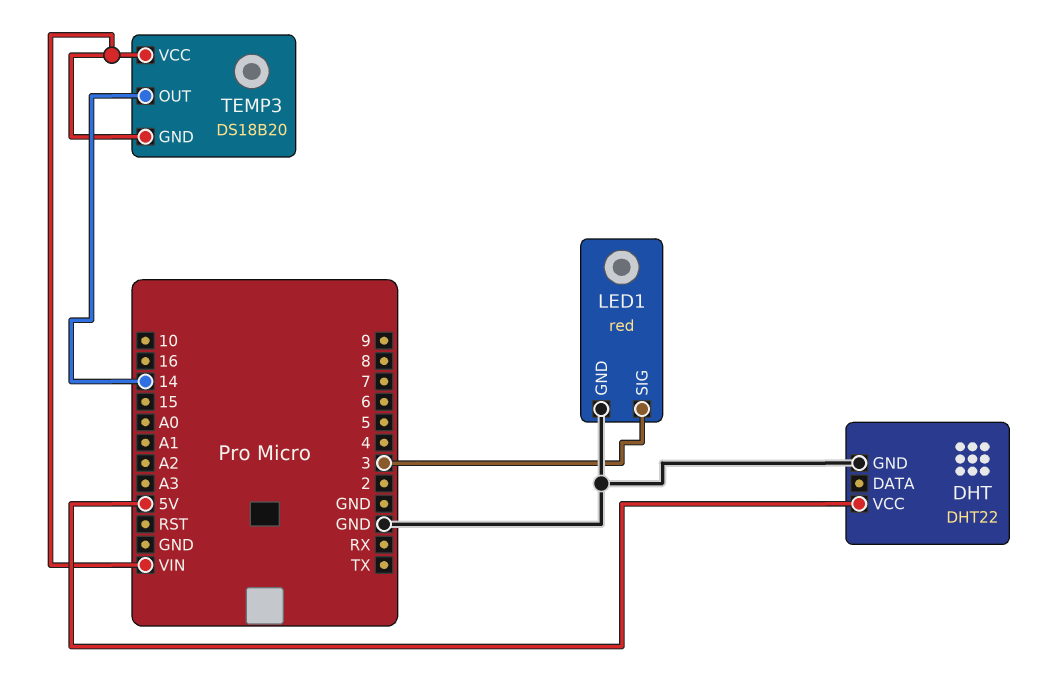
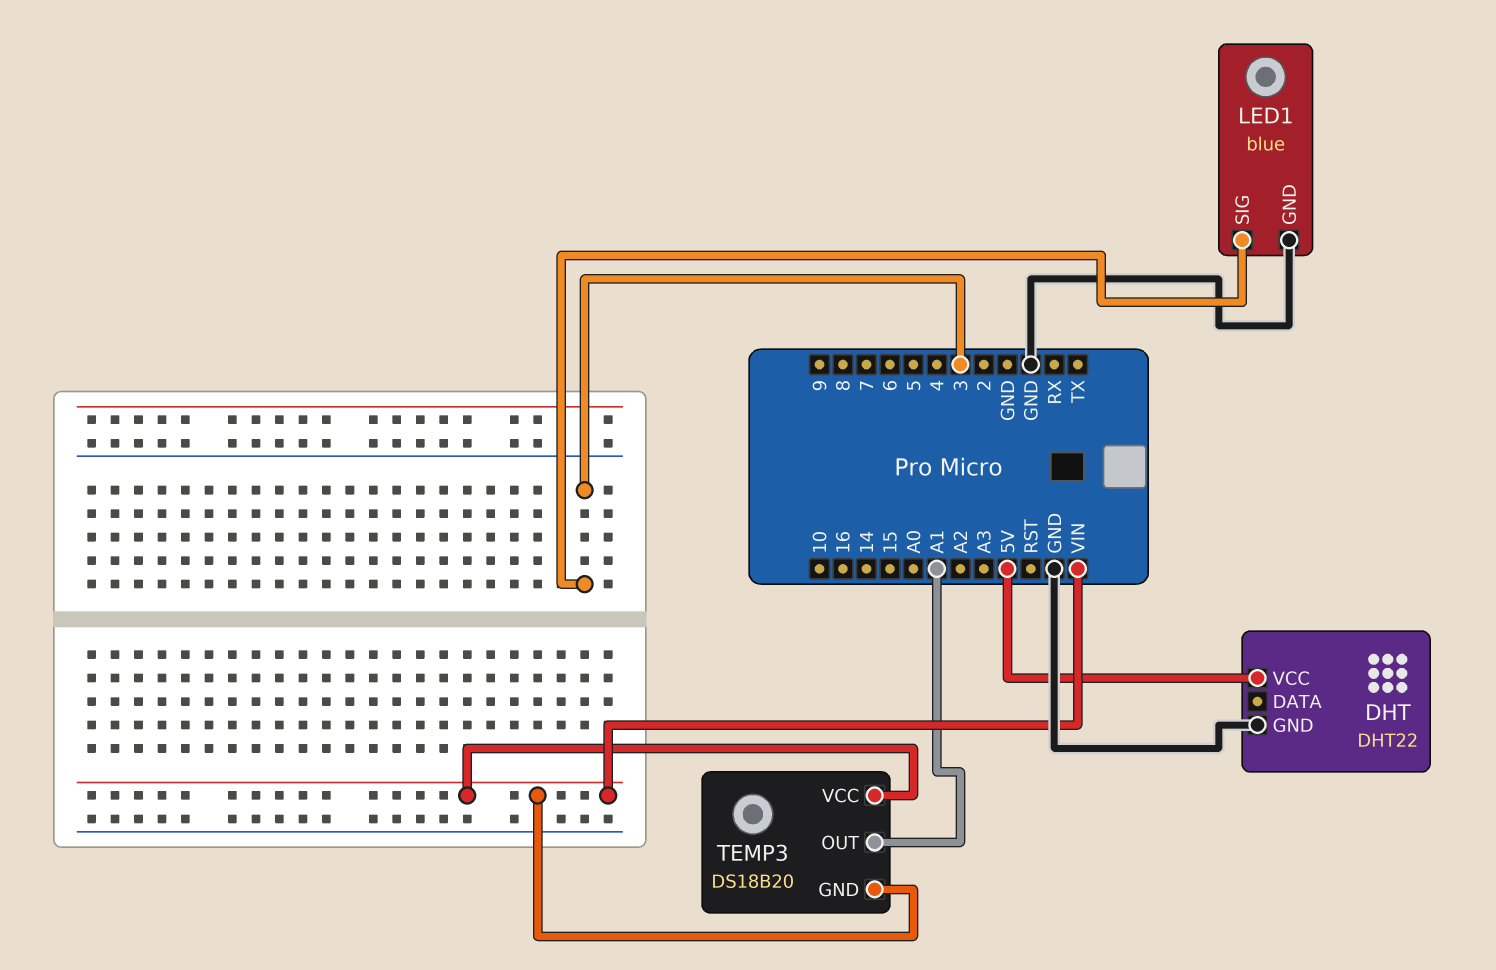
LED1: red -> blue
TEMP3 pin OUT: 14 -> A1

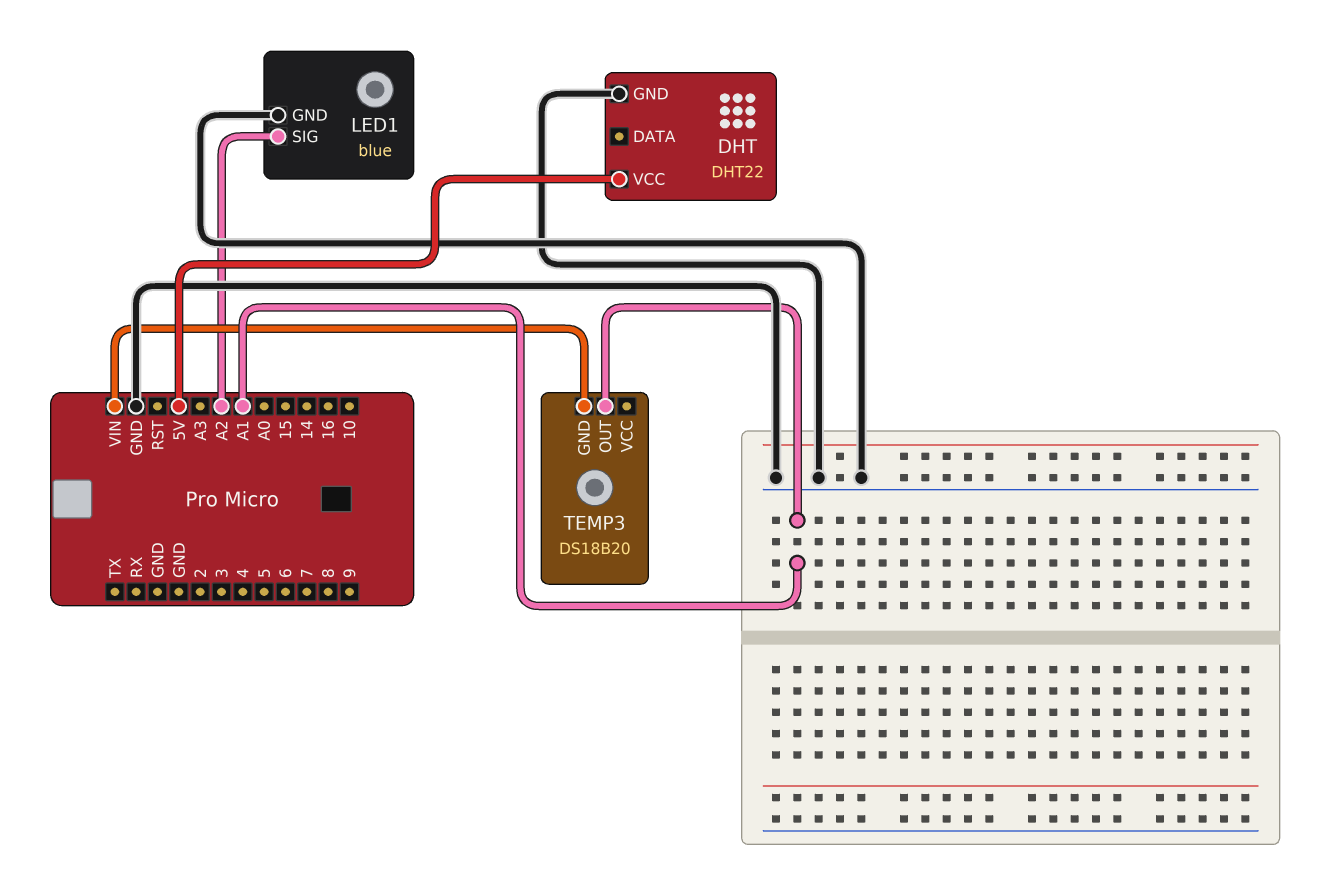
LED1 pin SIG: 3 -> A2
TEMP3 pin VCC: VIN -> none

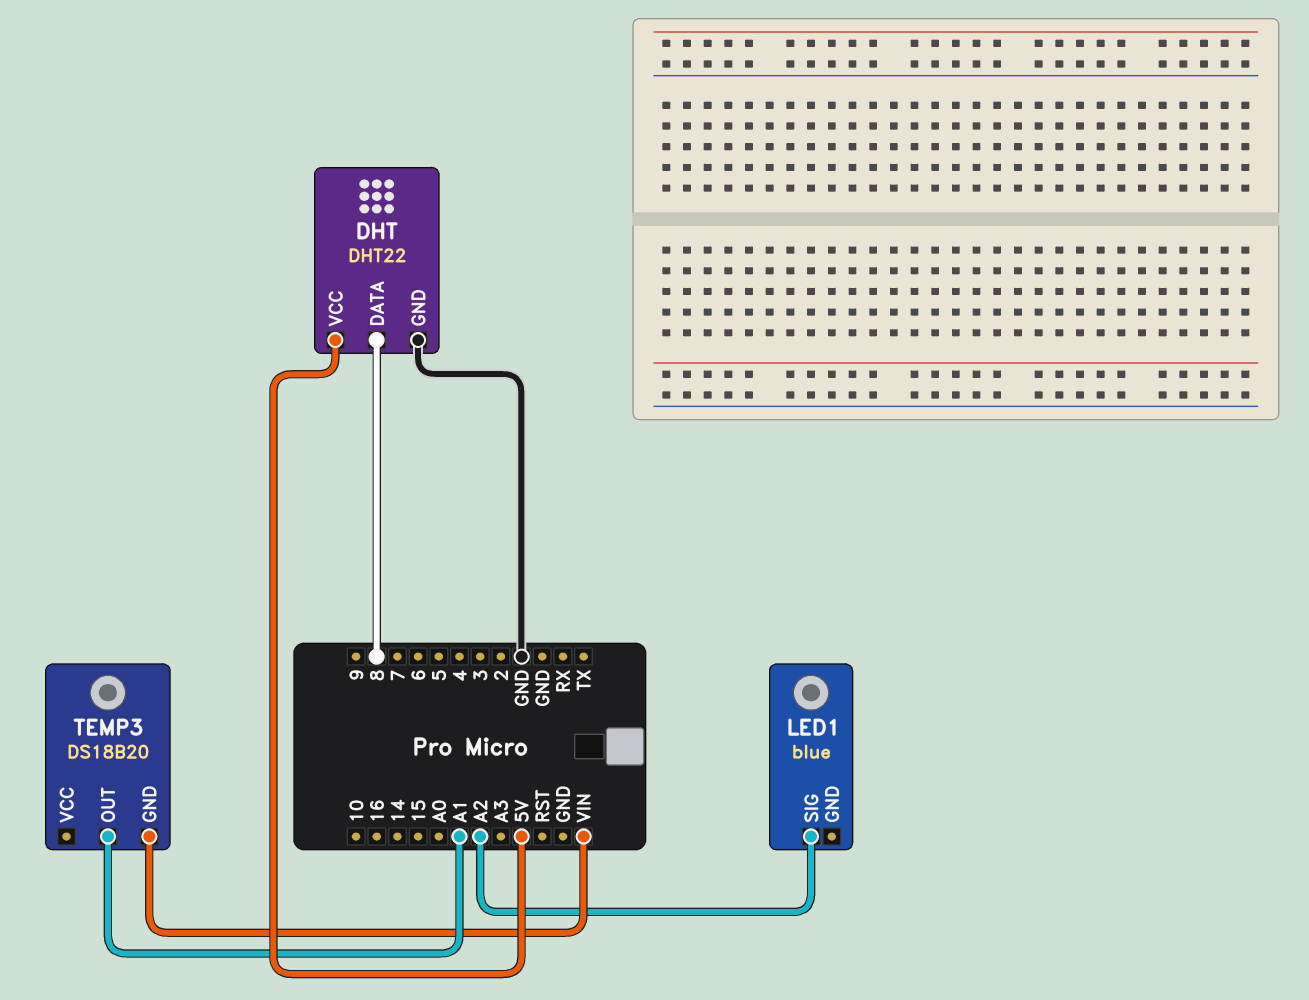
DHT pin DATA: none -> 8
LED1 pin GND: GND -> none

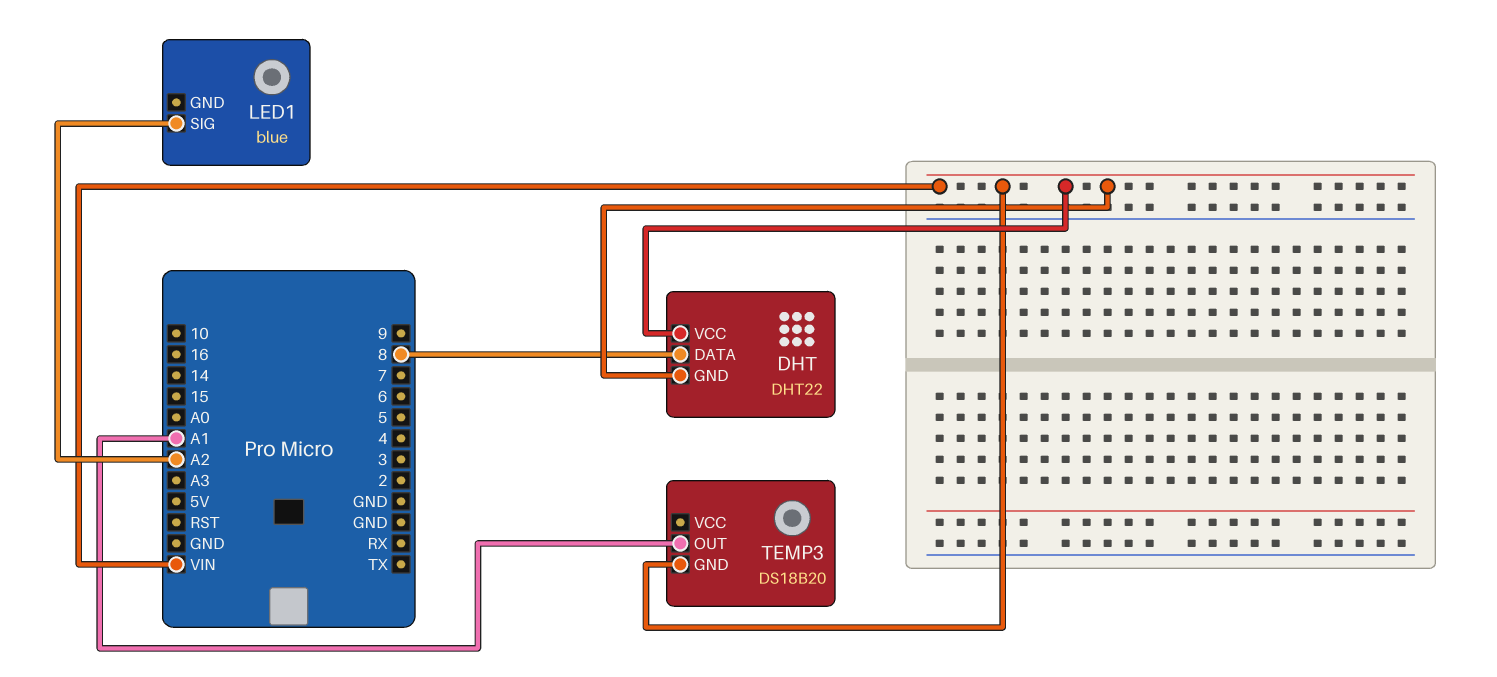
DHT pin GND: GND -> VIN
DHT pin VCC: 5V -> VIN

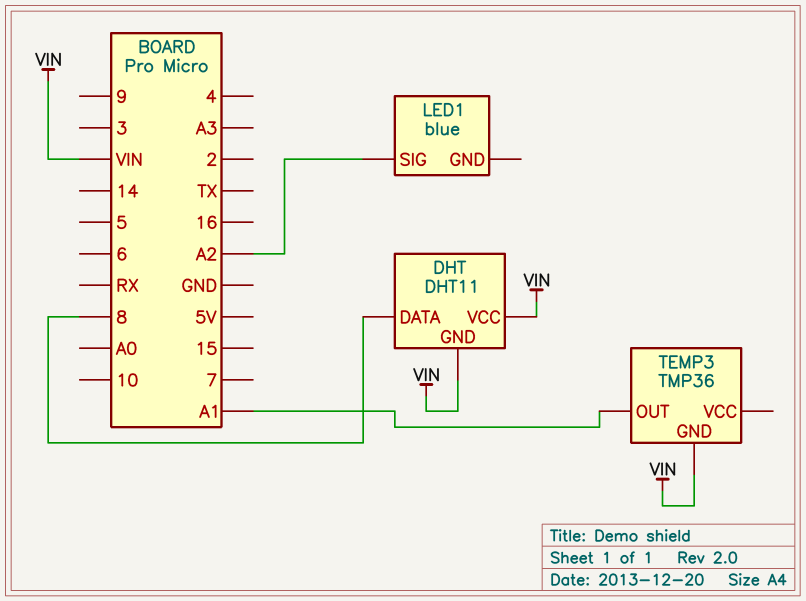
DHT: DHT22 -> DHT11
TEMP3: DS18B20 -> TMP36

